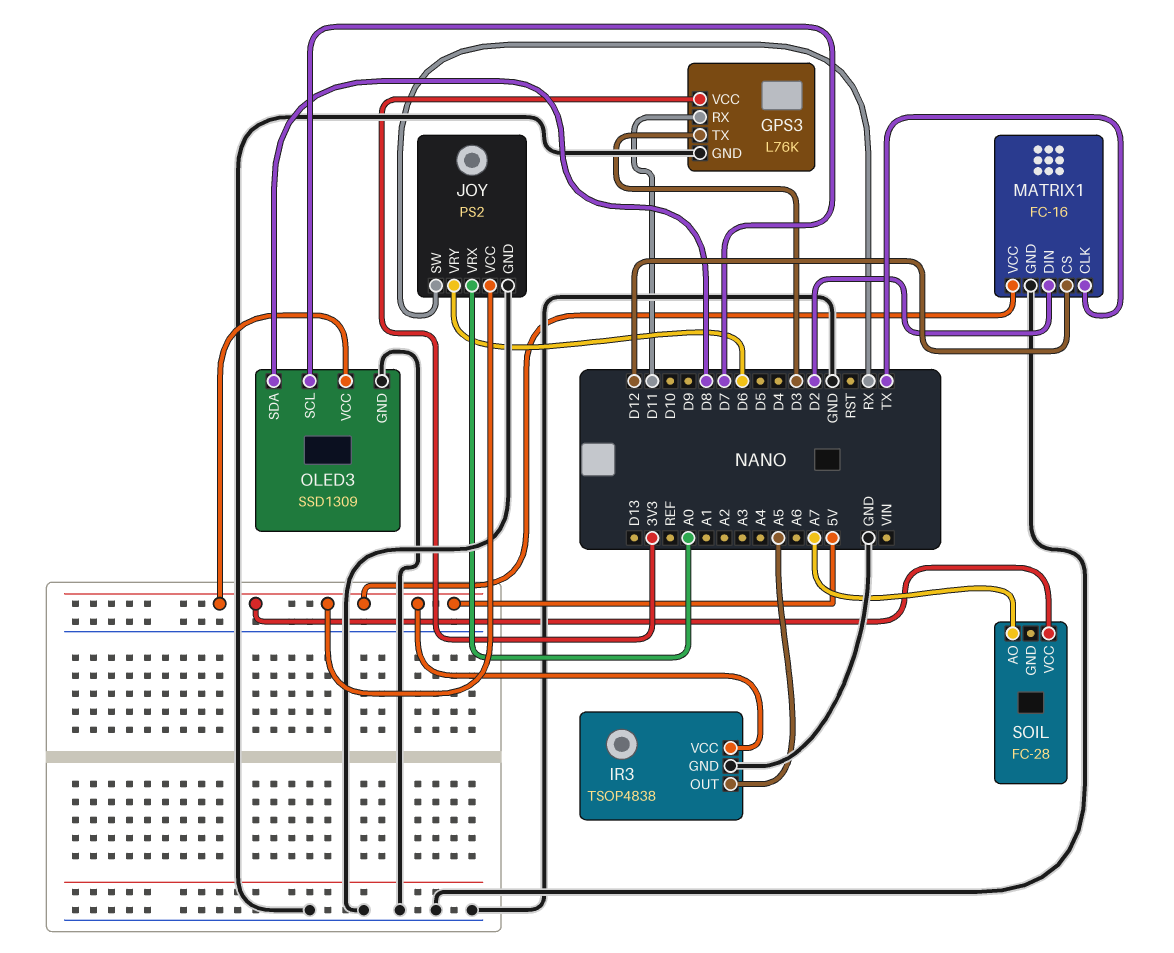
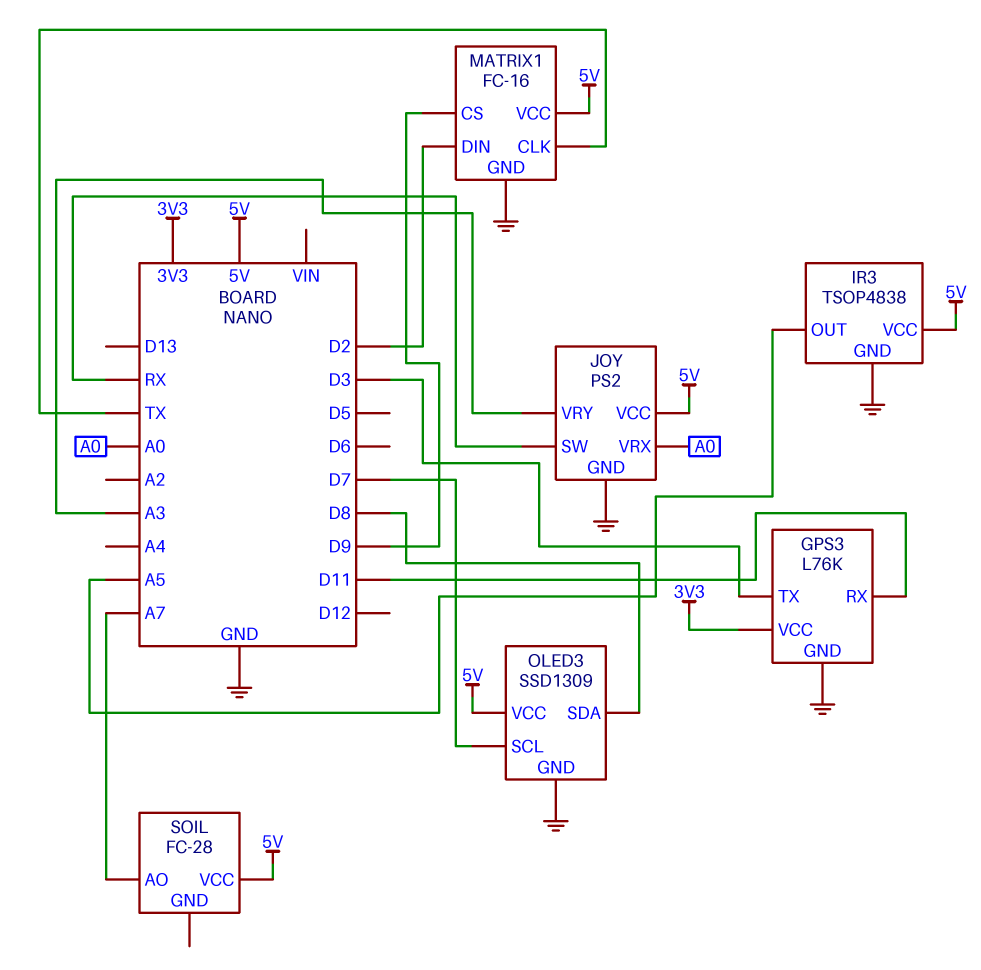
JOY pin VRY: D6 -> A3
MATRIX1 pin CS: D12 -> D9

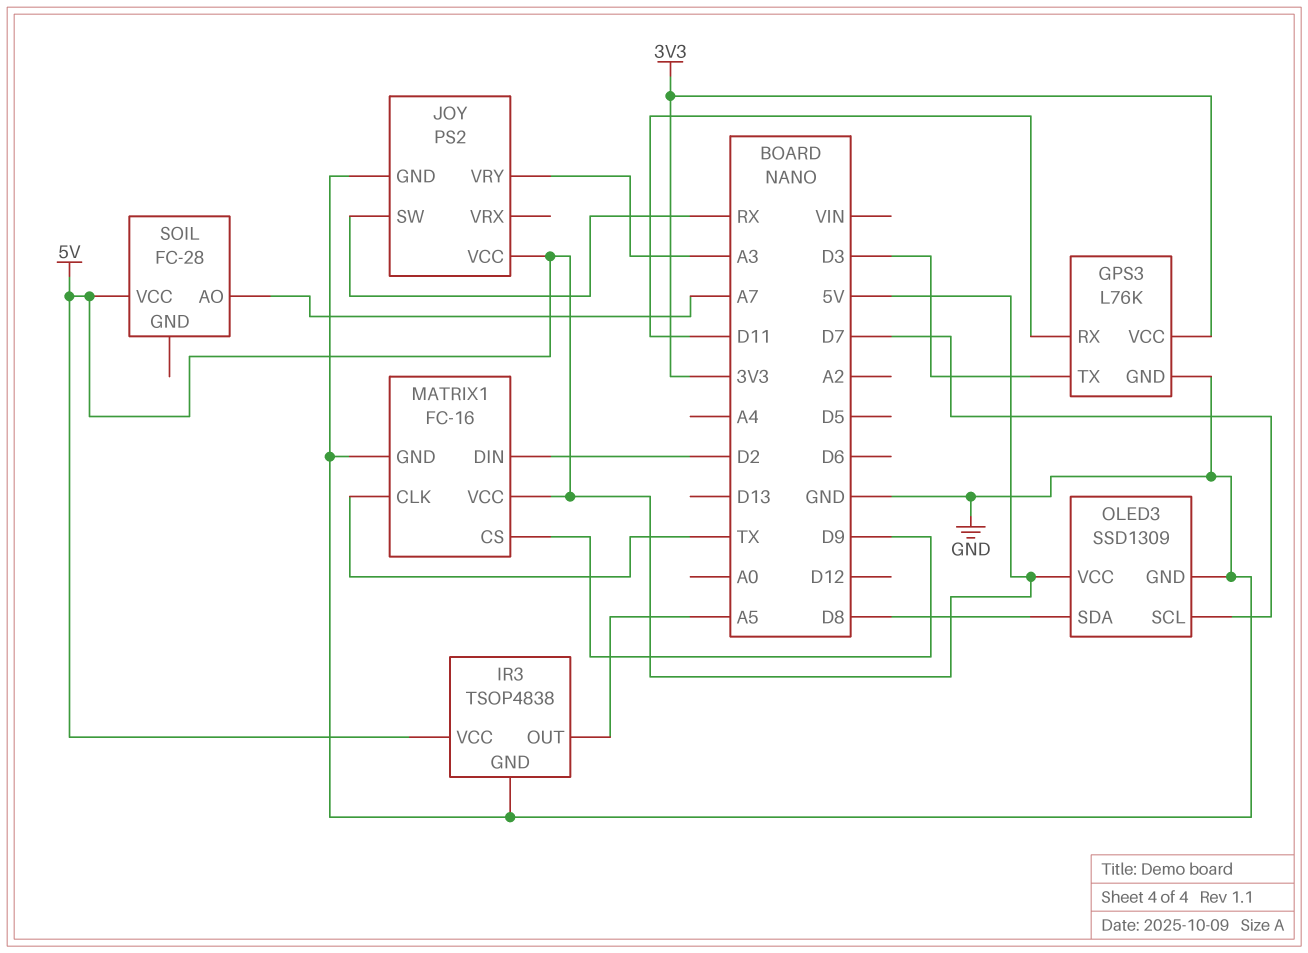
JOY pin VRX: A0 -> none

